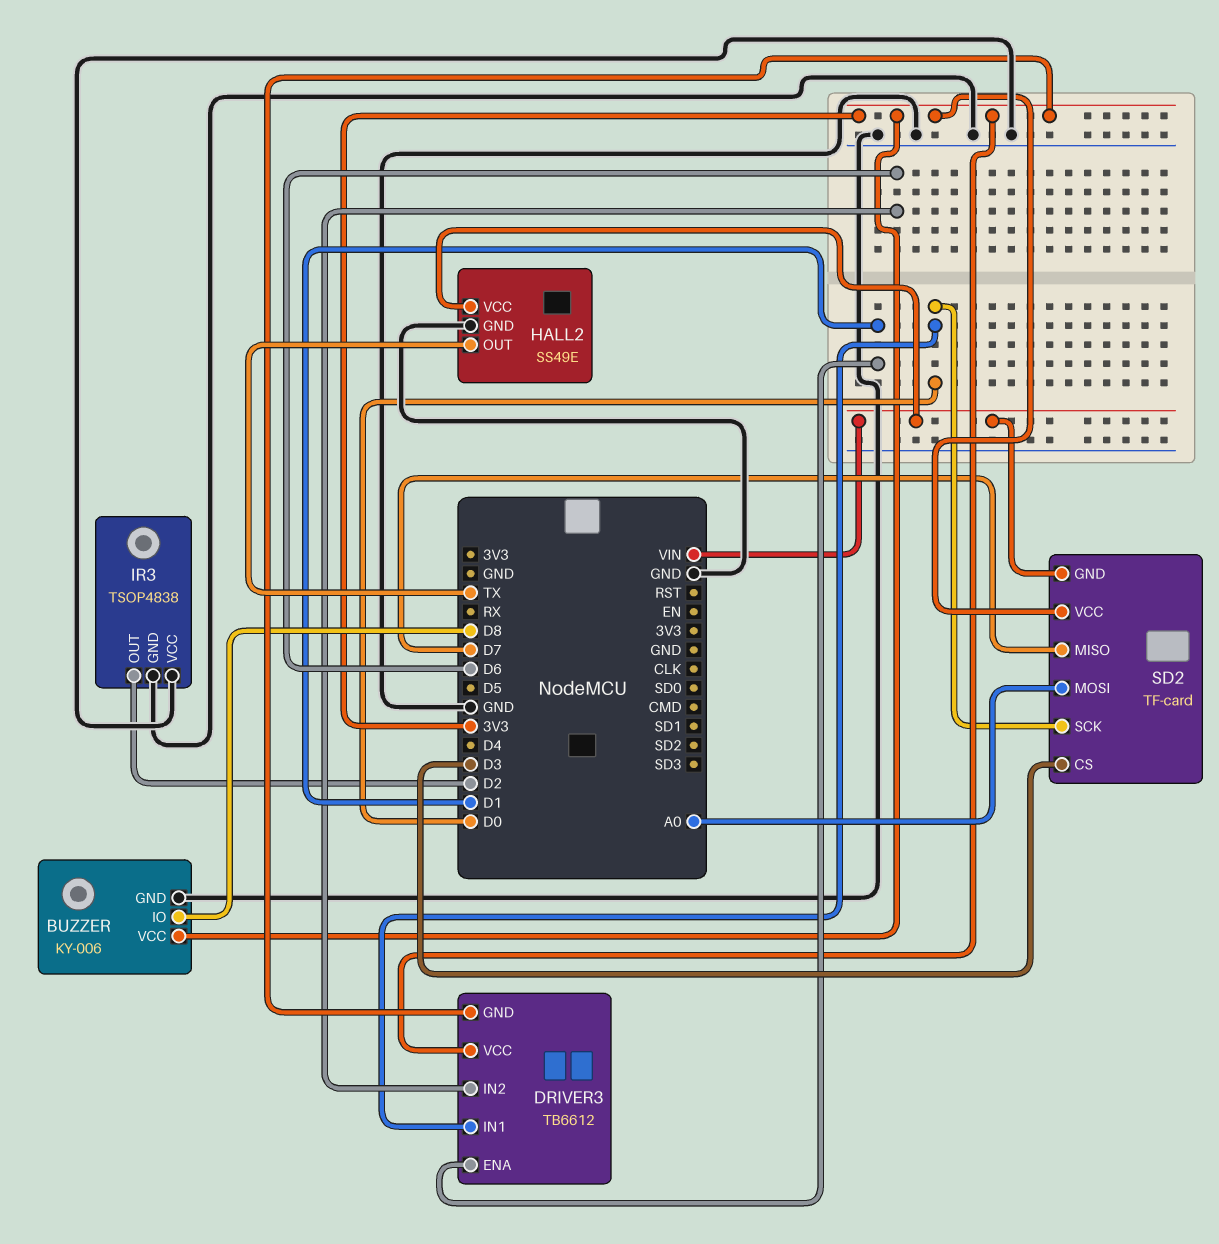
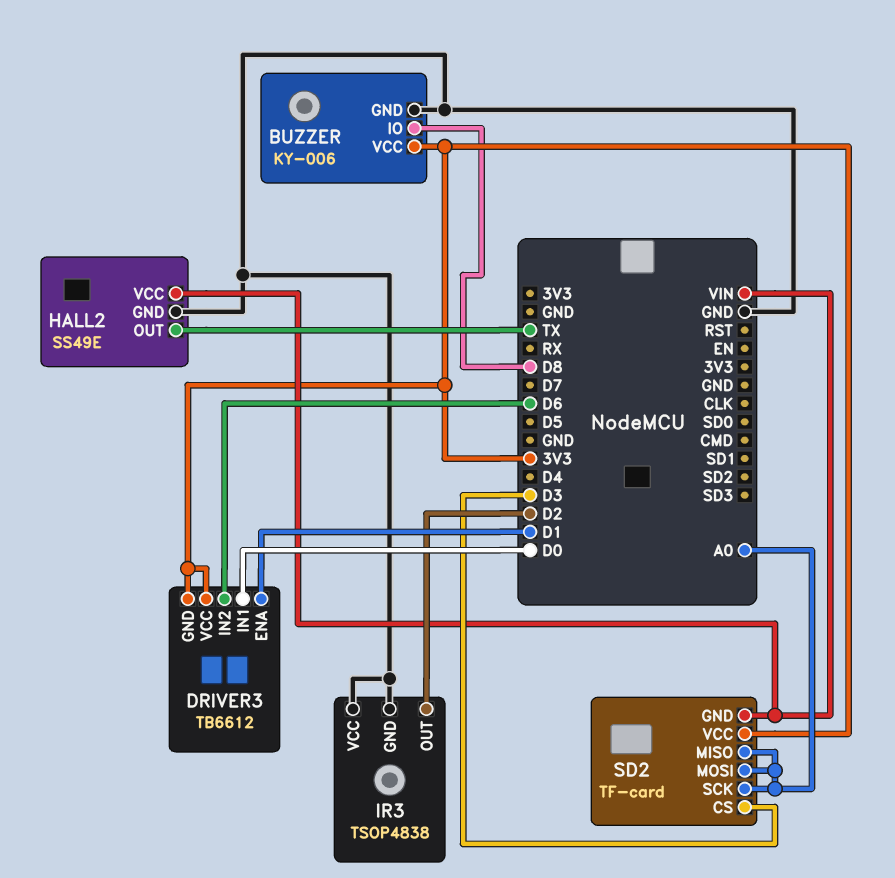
SD2 pin MISO: D7 -> A0
SD2 pin SCK: D0 -> A0

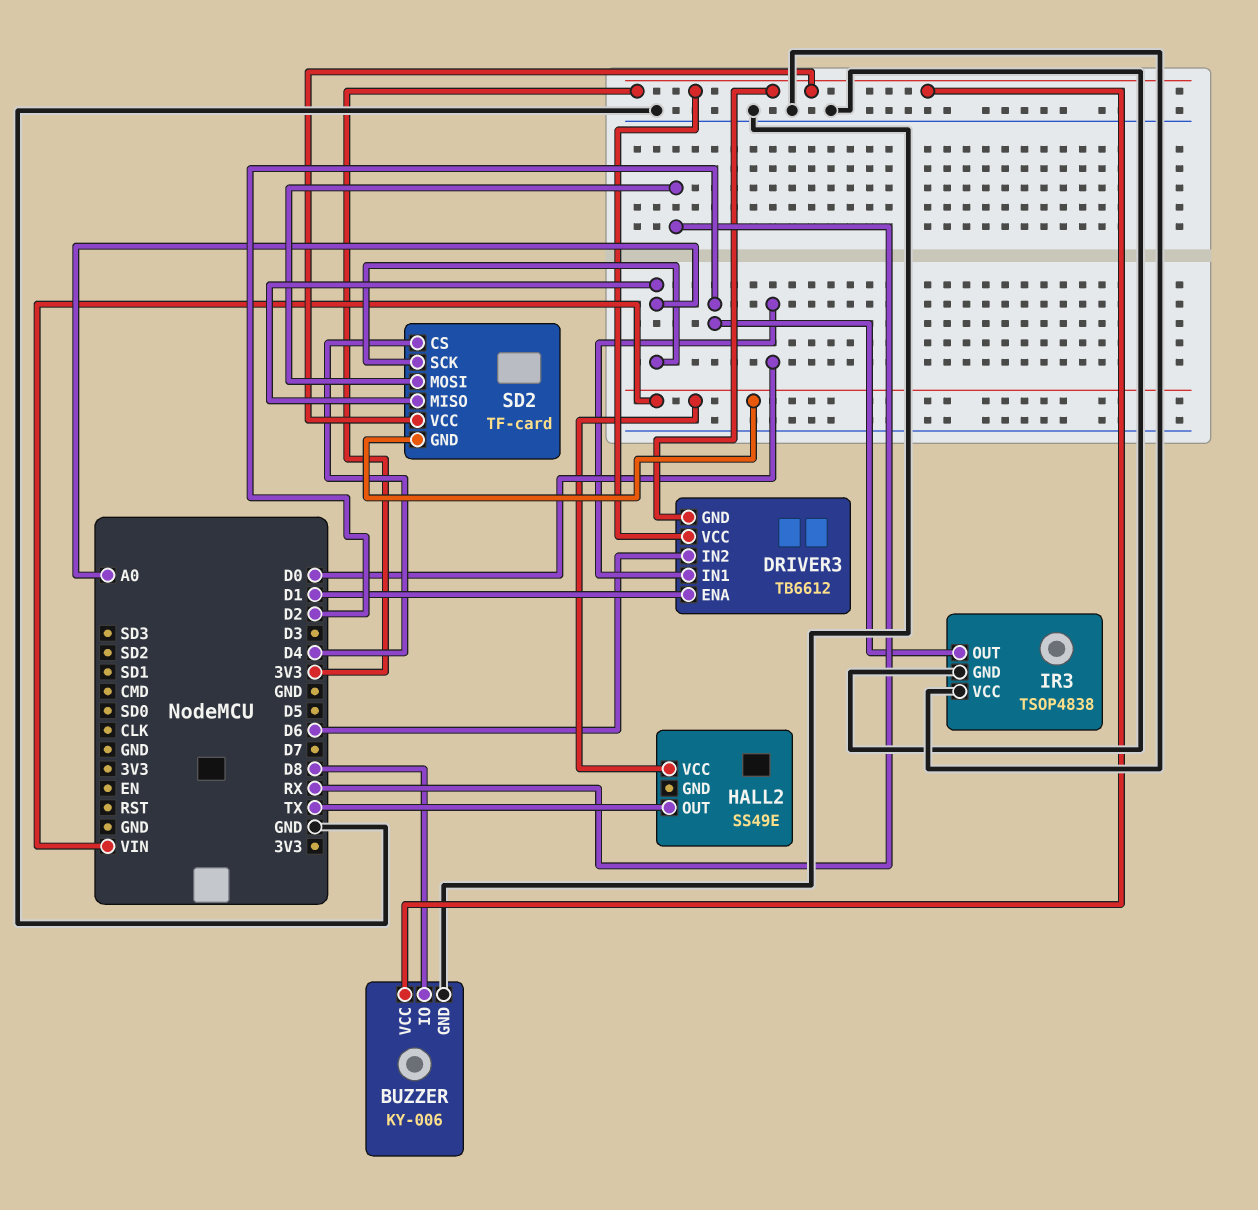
HALL2 pin GND: GND -> none
SD2 pin CS: D3 -> D4
SD2 pin MOSI: A0 -> RX

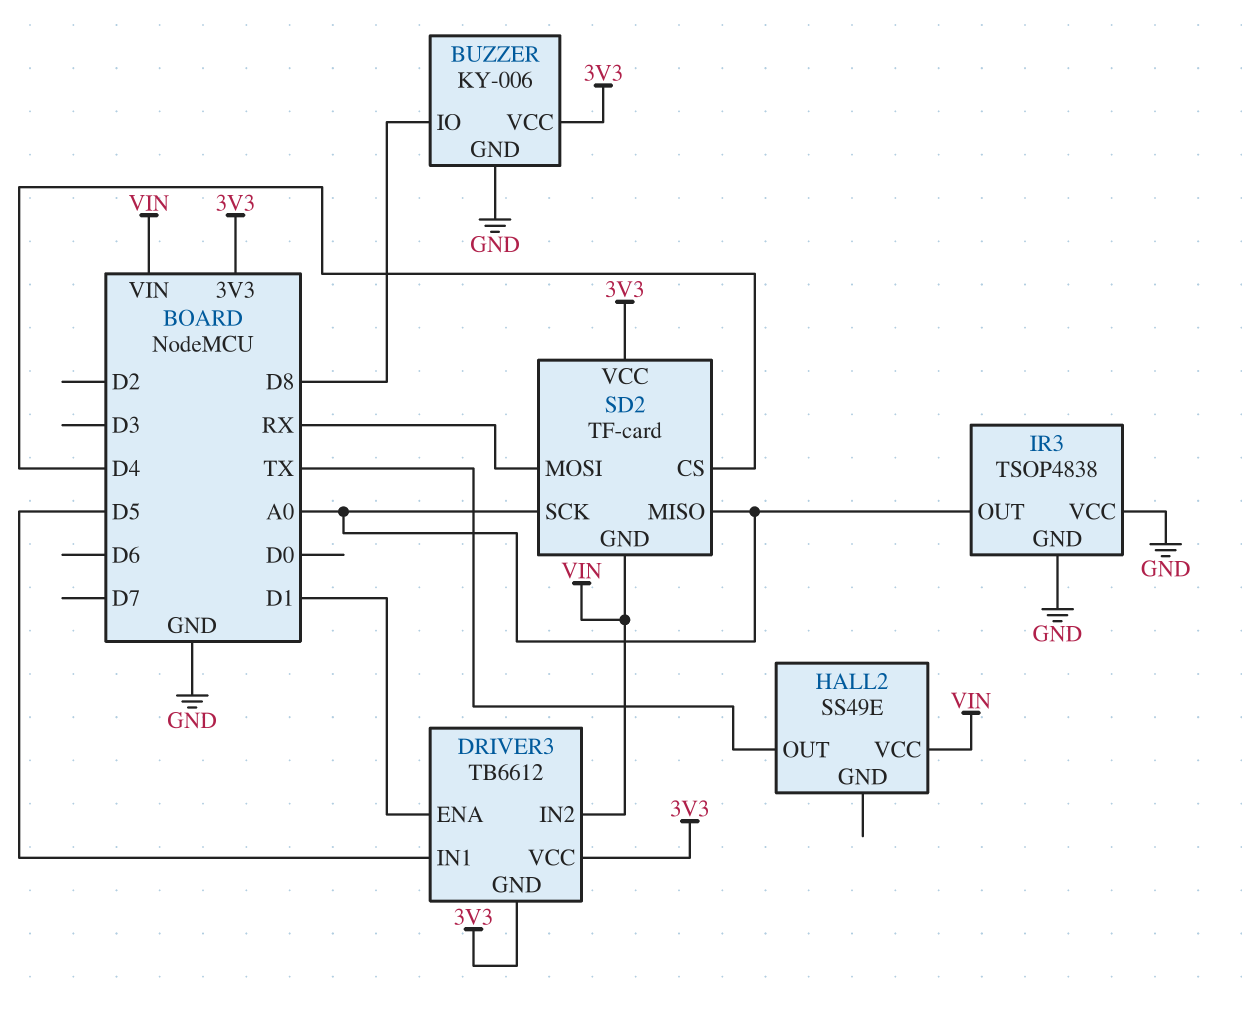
DRIVER3 pin IN1: D0 -> D5
DRIVER3 pin IN2: D6 -> VIN
IR3 pin OUT: D2 -> A0

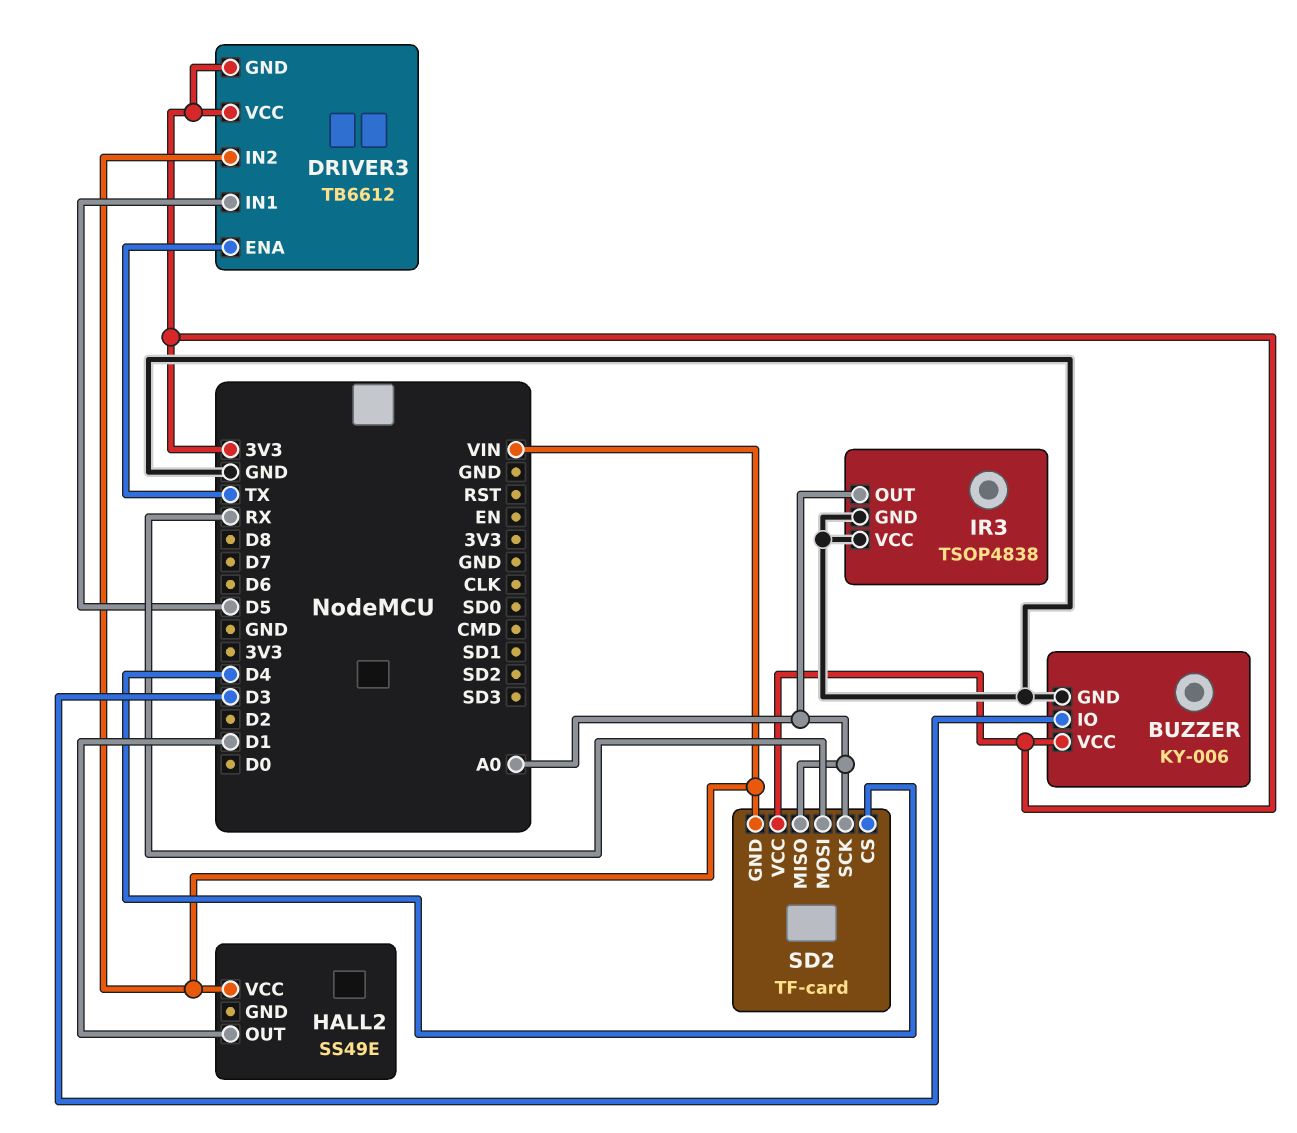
BUZZER pin IO: D8 -> D3
DRIVER3 pin ENA: D1 -> TX
HALL2 pin OUT: TX -> D1

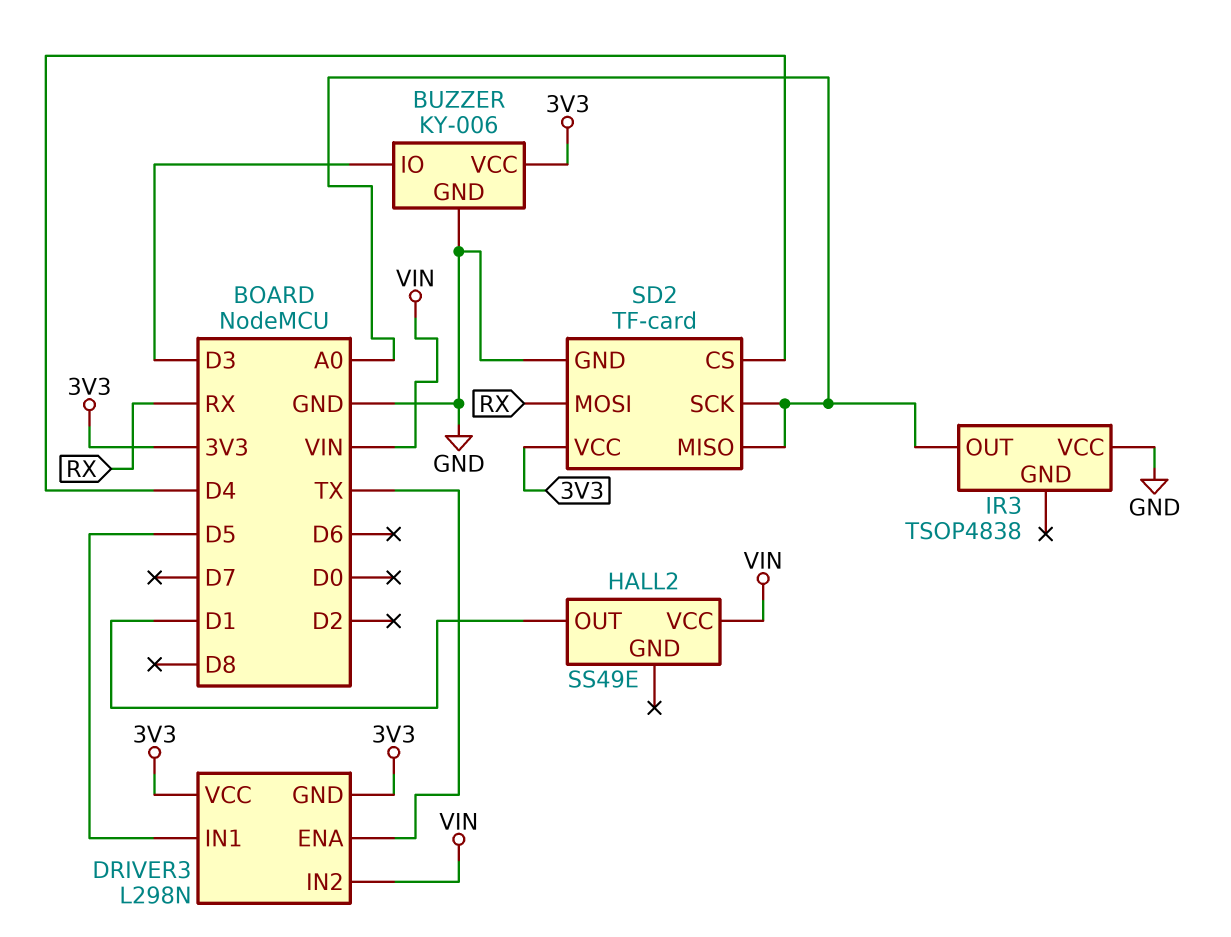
DRIVER3: TB6612 -> L298N
IR3 pin GND: GND -> none
SD2 pin GND: VIN -> GND

